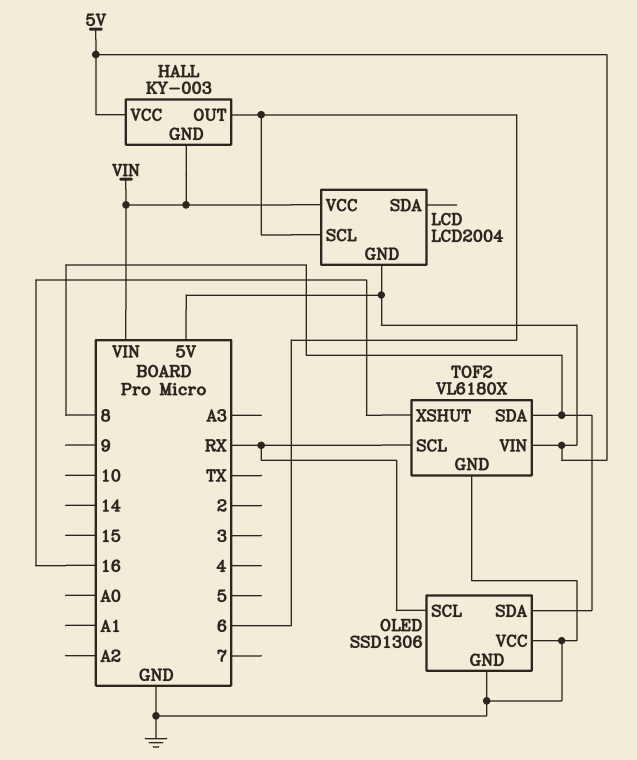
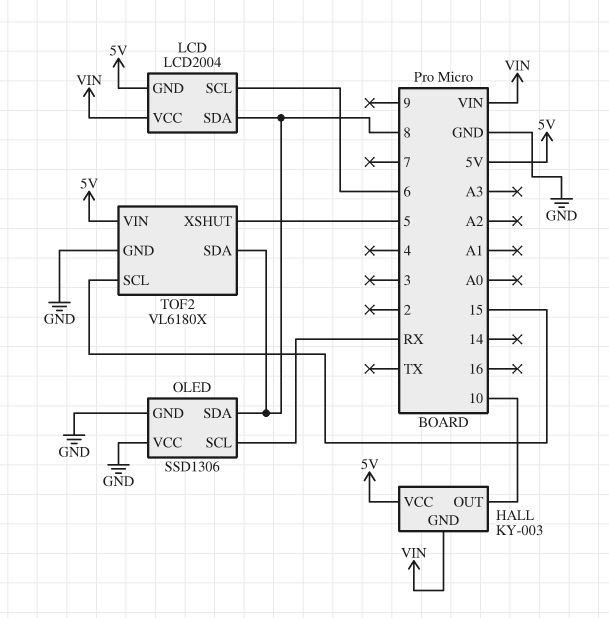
HALL pin OUT: 6 -> 10
LCD pin SDA: none -> 8
TOF2 pin SCL: RX -> 15
TOF2 pin XSHUT: 16 -> 5

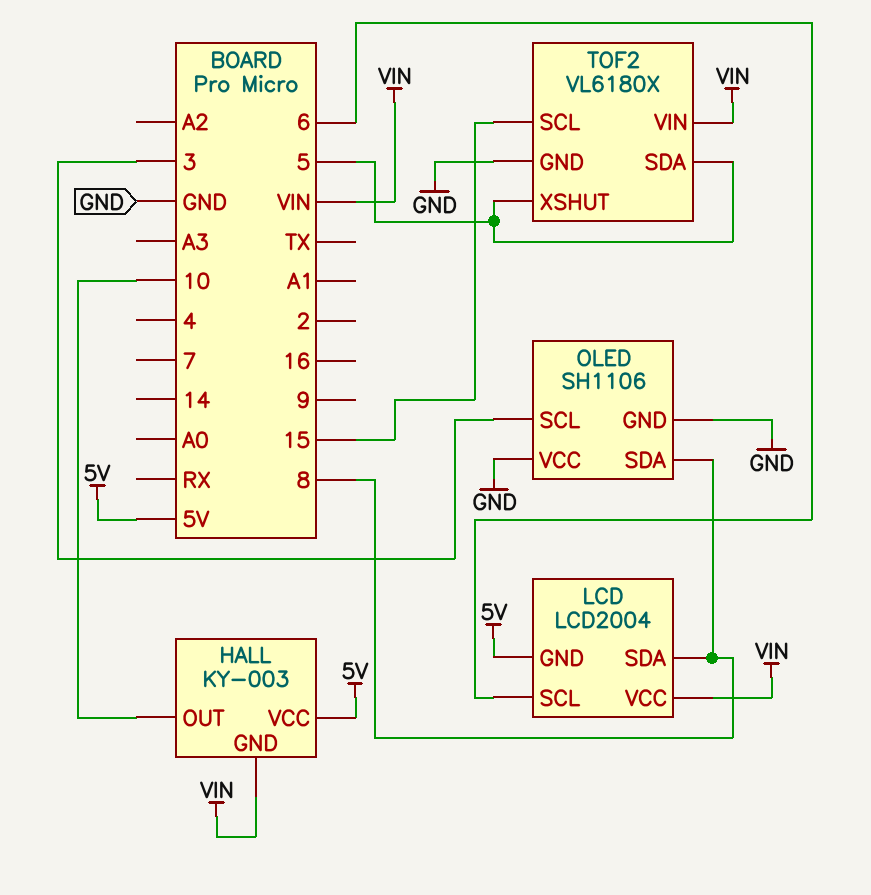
OLED: SSD1306 -> SH1106
OLED pin SCL: RX -> 3
TOF2 pin SDA: 8 -> 5
TOF2 pin VIN: 5V -> VIN

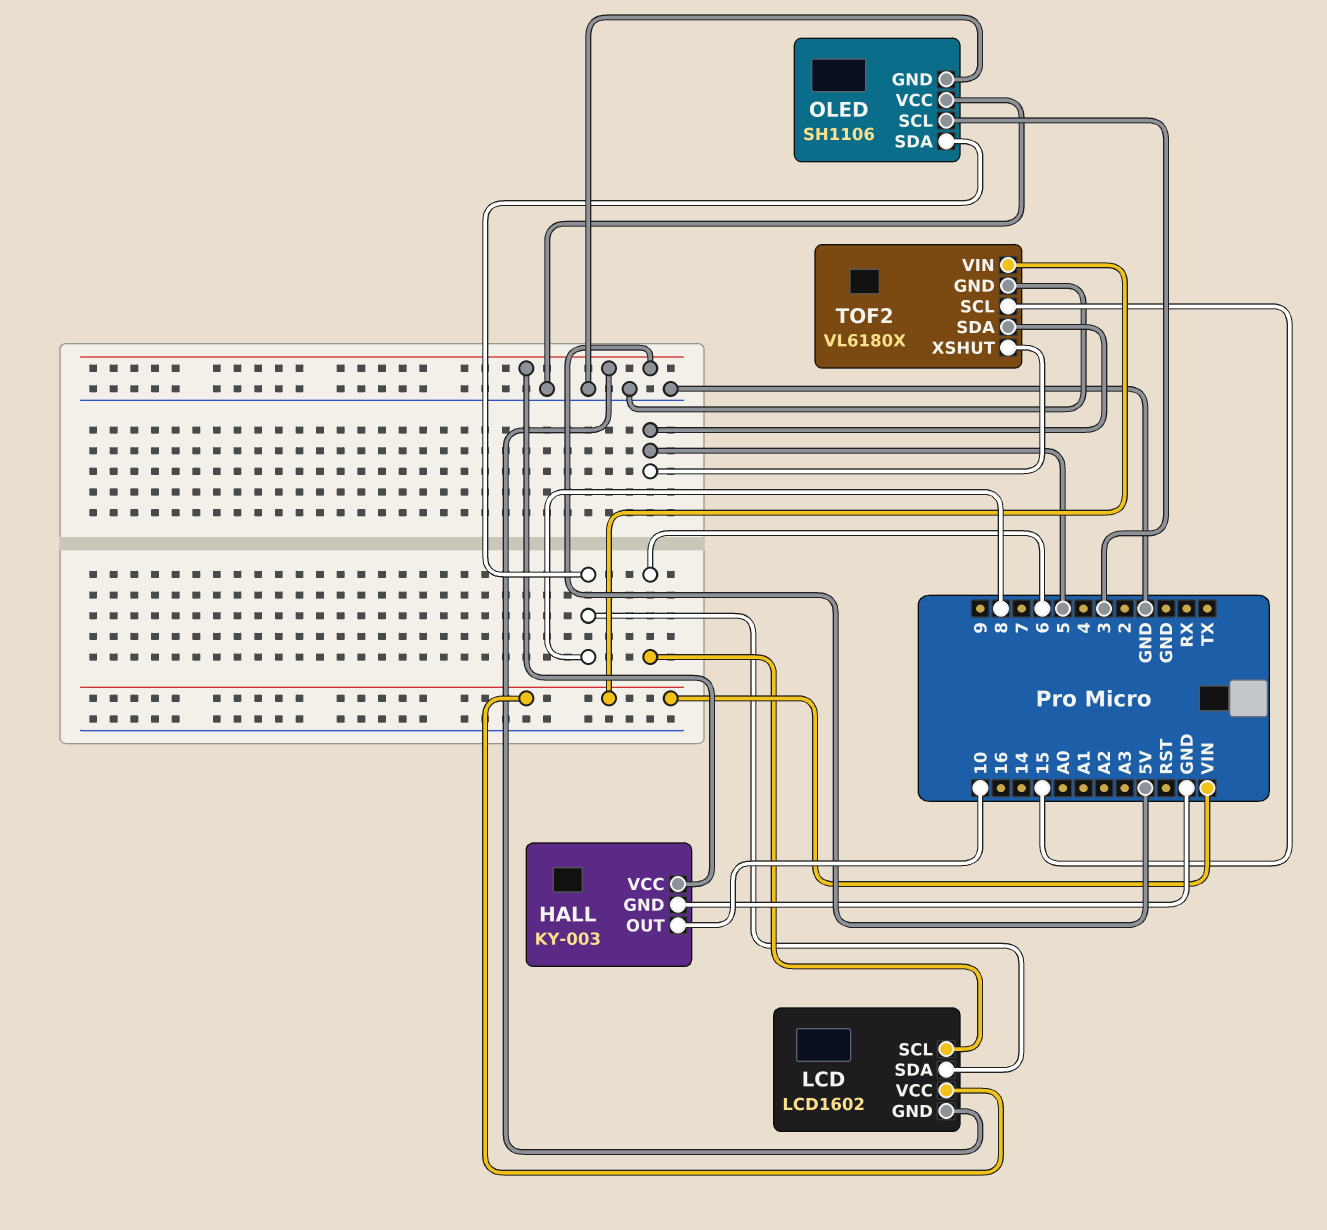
HALL pin GND: VIN -> GND
LCD: LCD2004 -> LCD1602

